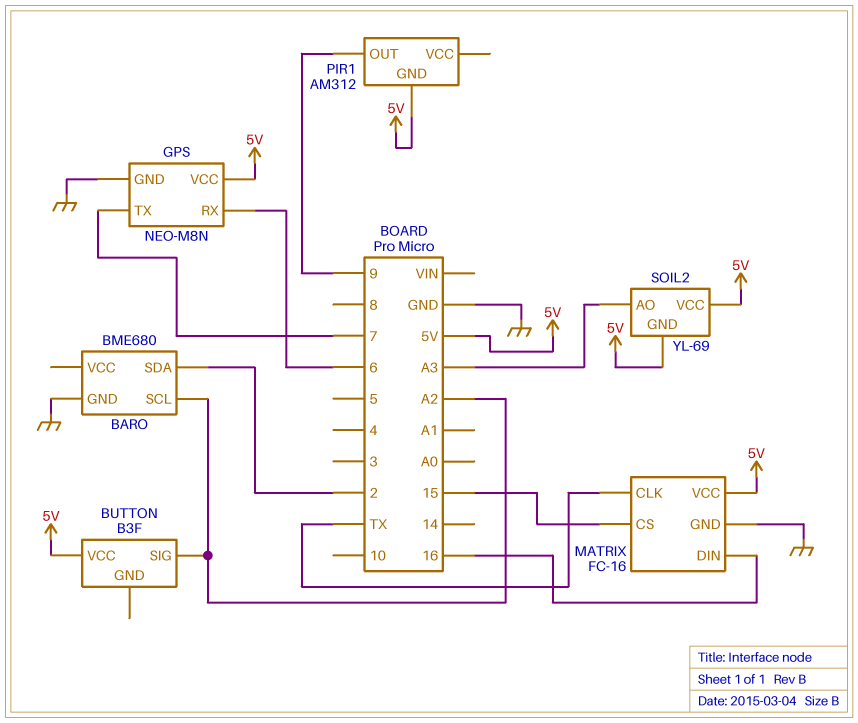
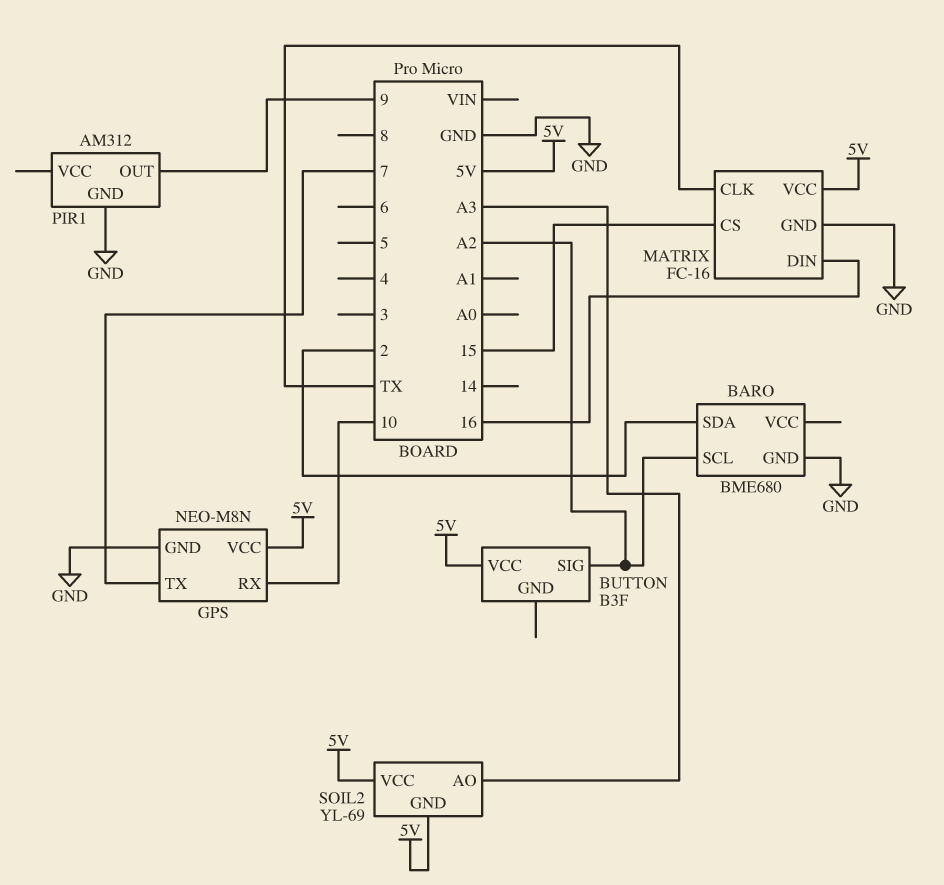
GPS pin RX: 6 -> 10
PIR1 pin GND: 5V -> GND

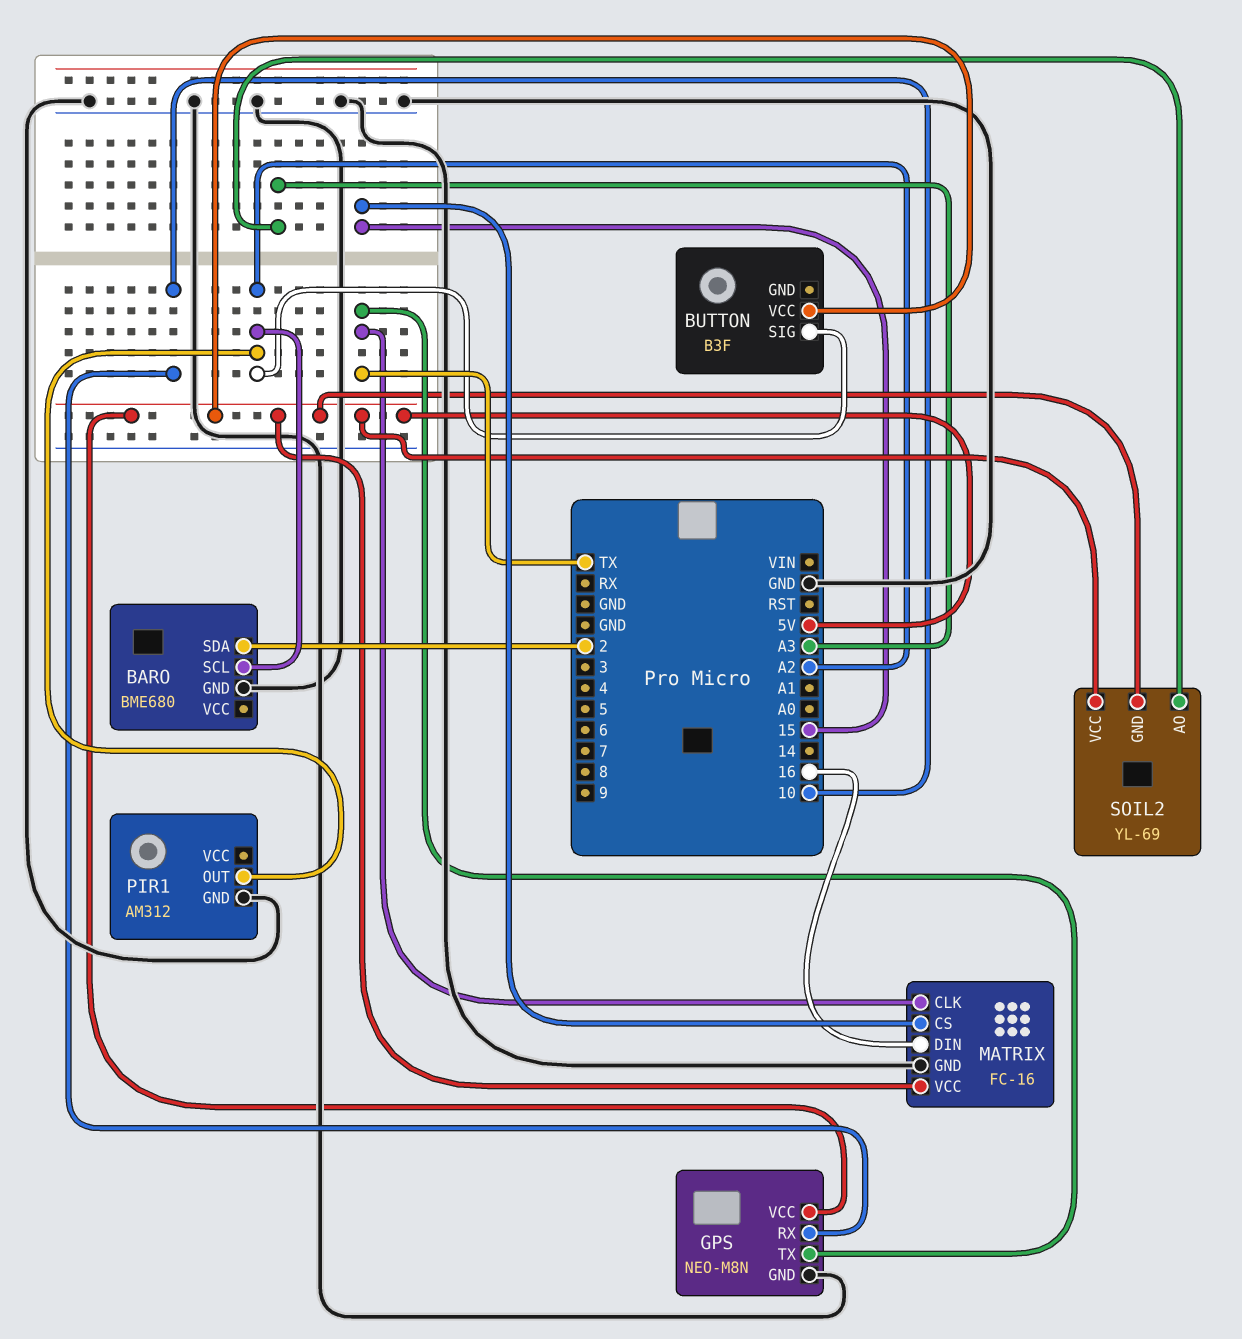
GPS pin TX: 7 -> TX
PIR1 pin OUT: 9 -> A2

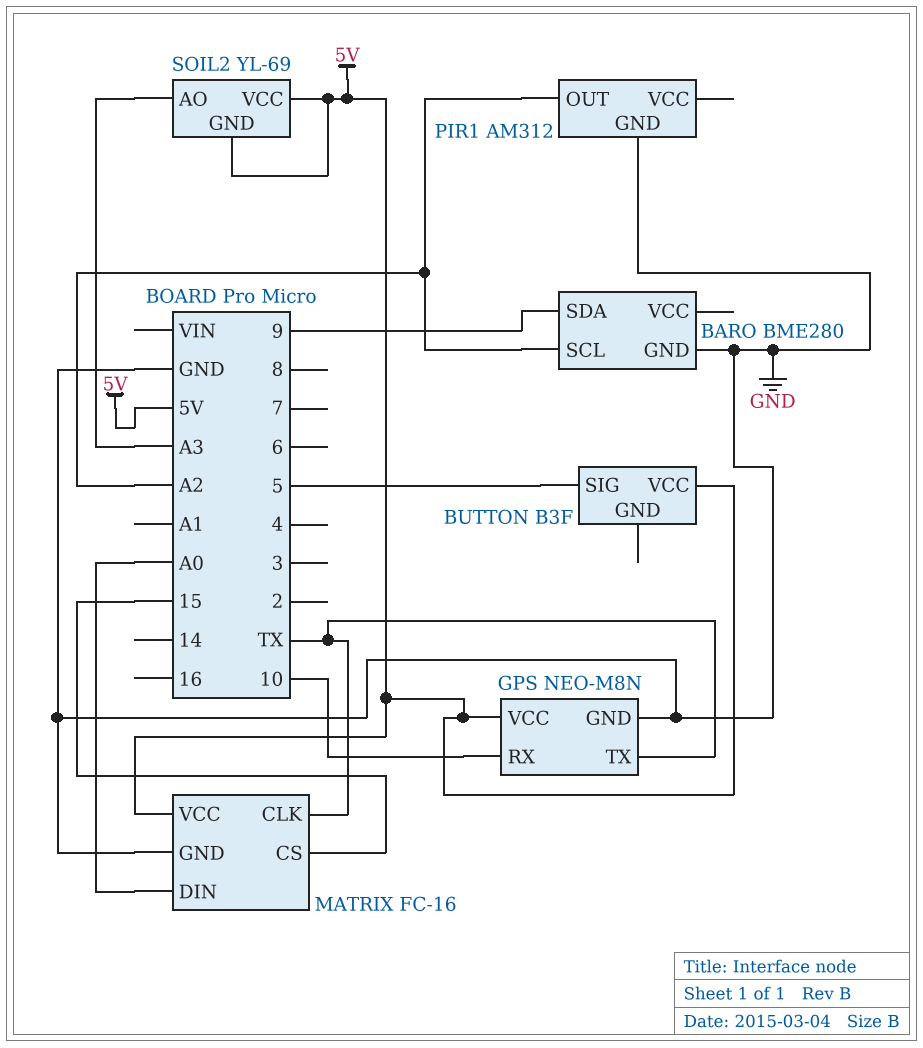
BARO: BME680 -> BME280
BARO pin SDA: 2 -> 9
BUTTON pin SIG: A2 -> 5
MATRIX pin DIN: 16 -> A0

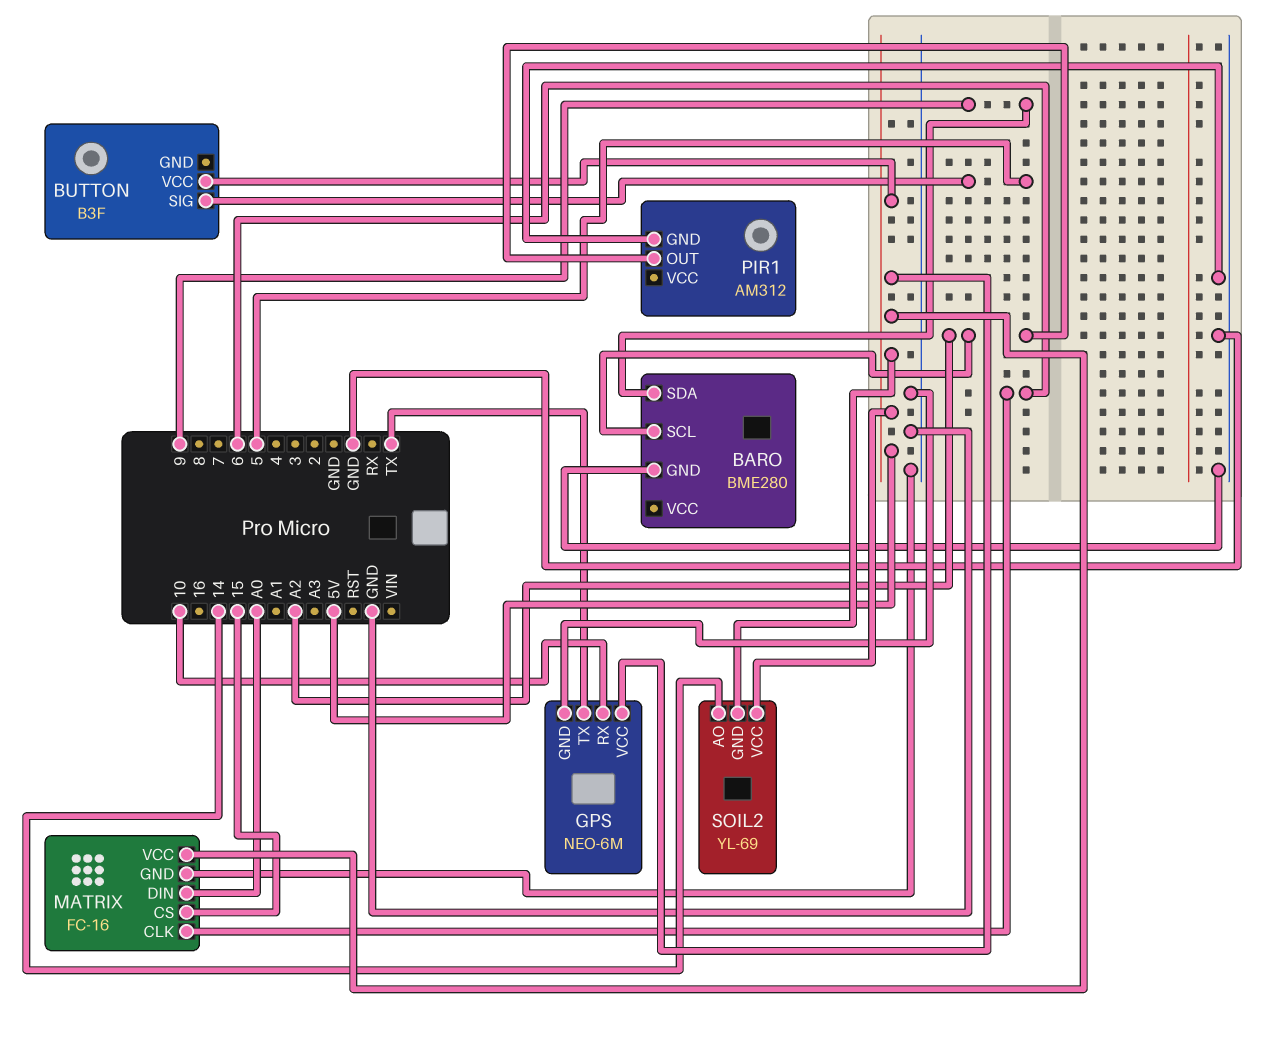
GPS: NEO-M8N -> NEO-6M
MATRIX pin CLK: TX -> 6
SOIL2 pin AO: A3 -> 14

